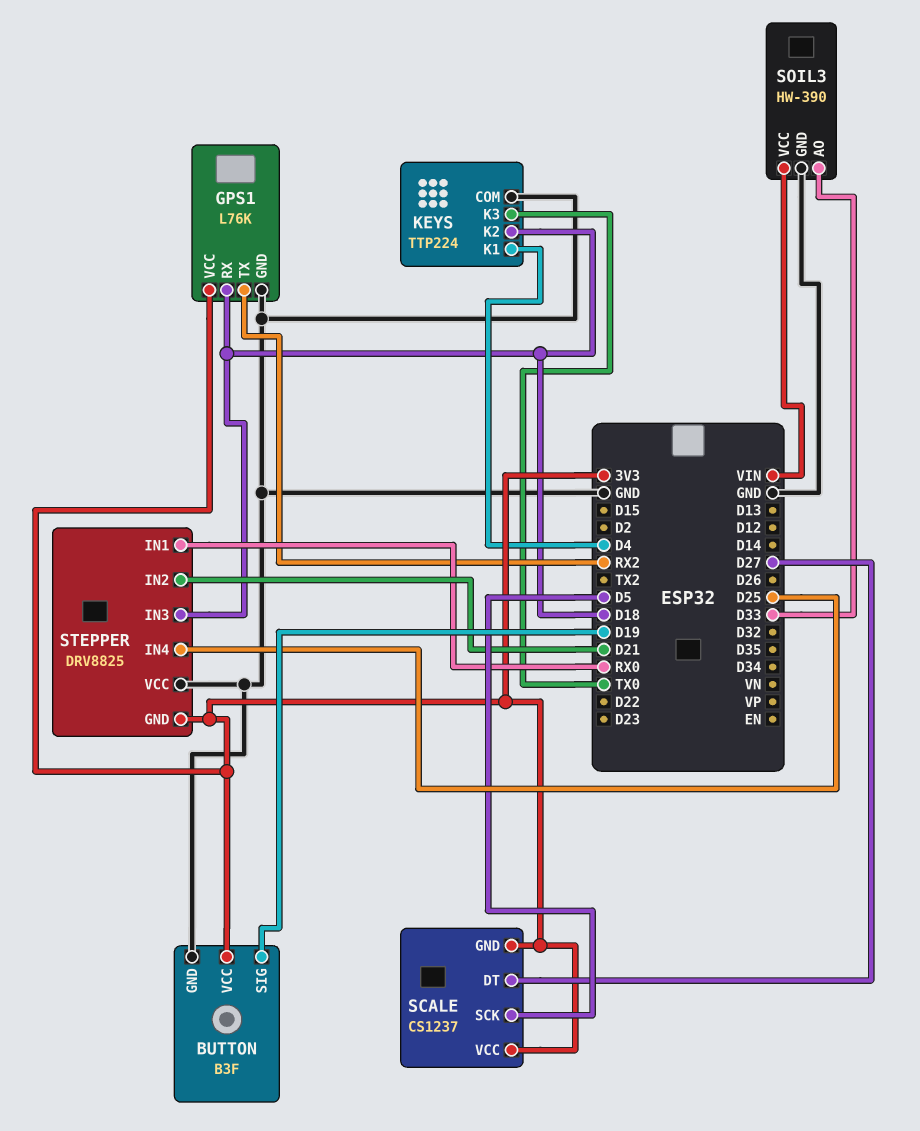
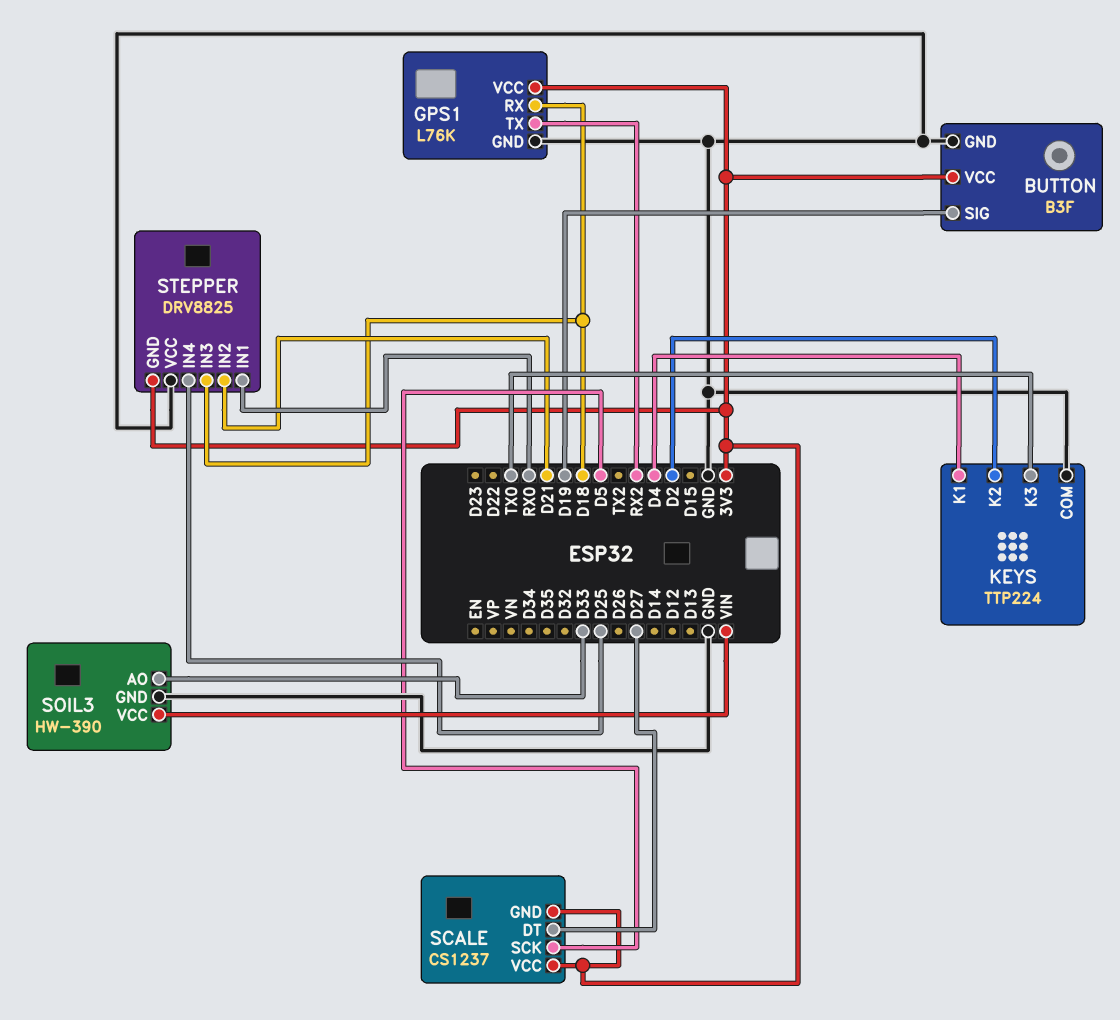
KEYS pin K2: D18 -> D2

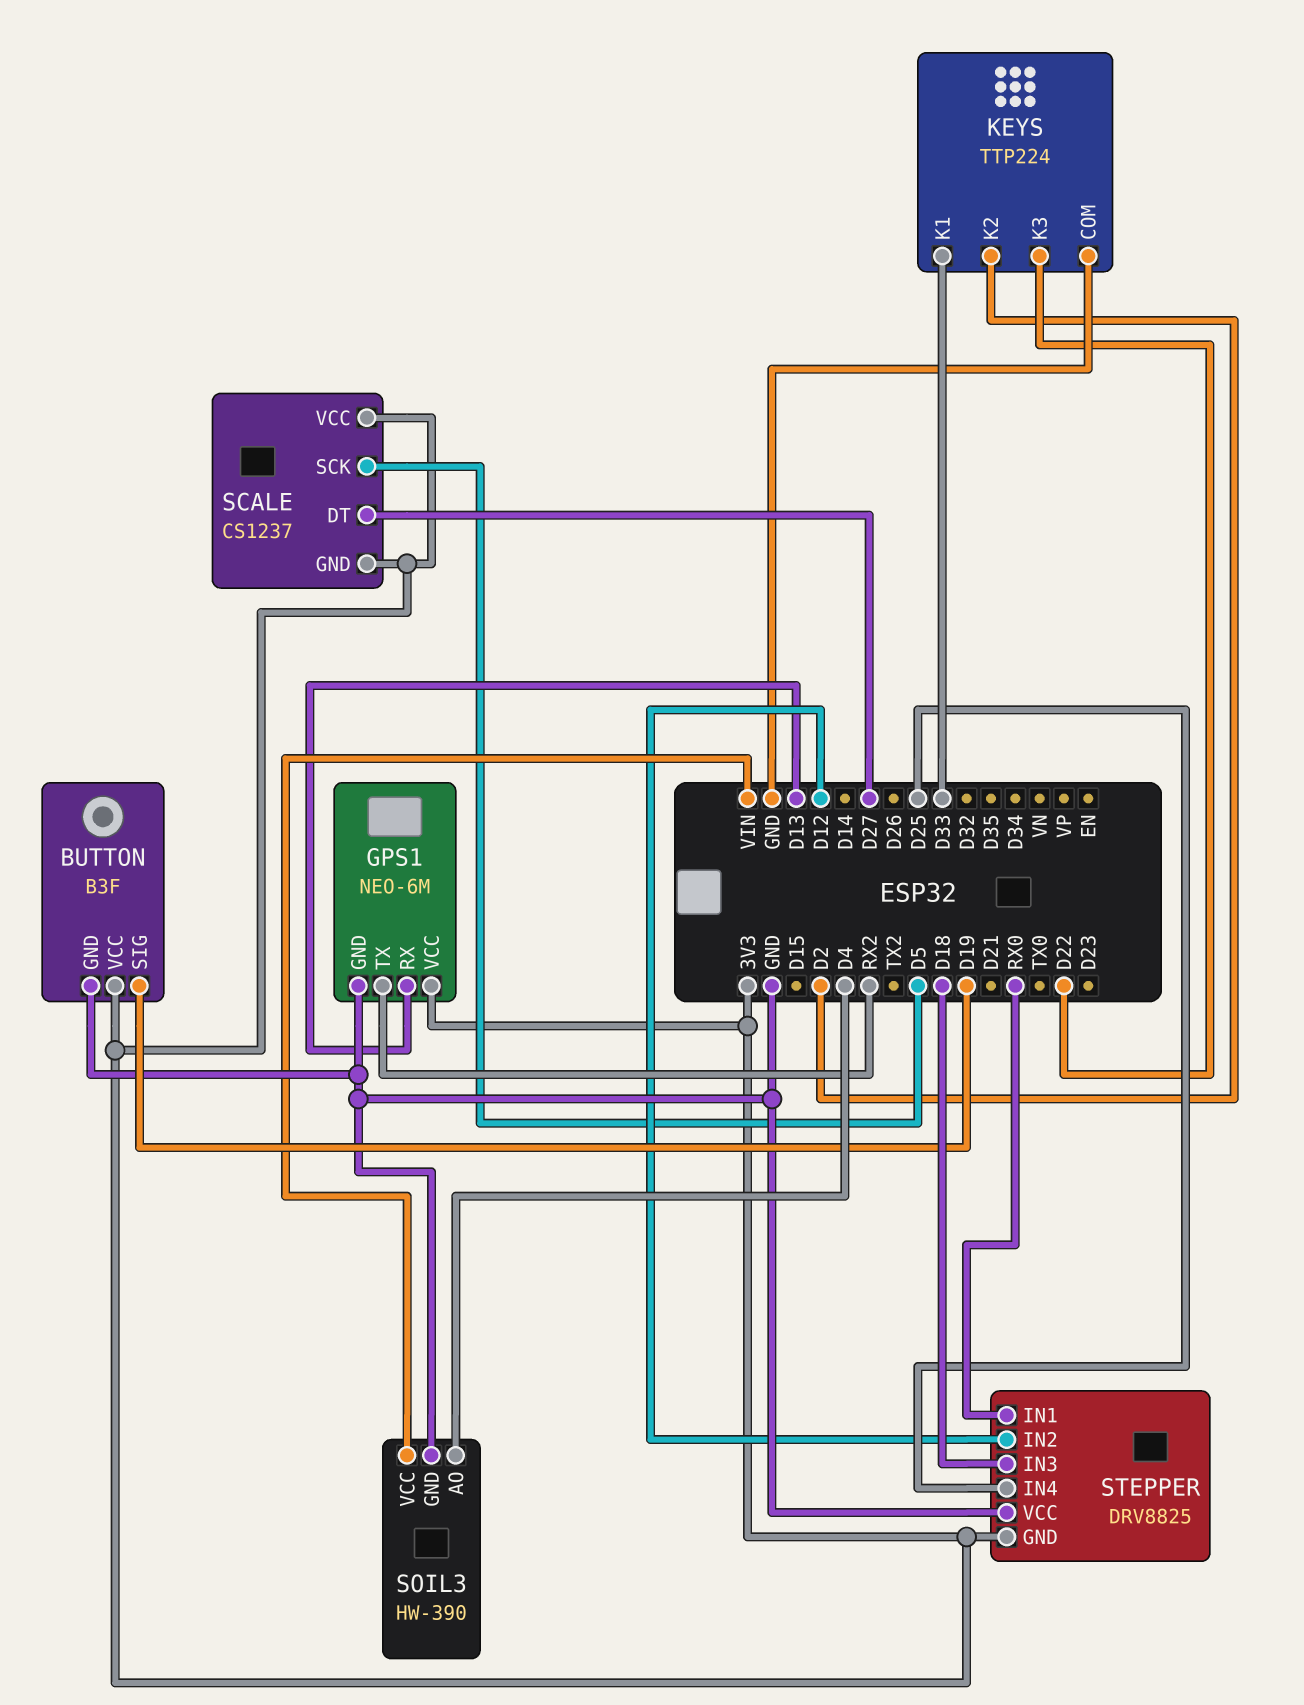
GPS1: L76K -> NEO-6M
GPS1 pin RX: D18 -> D13
KEYS pin K1: D4 -> D33
KEYS pin K3: TX0 -> D22
SOIL3 pin AO: D33 -> D4
STEPPER pin IN2: D21 -> D12

